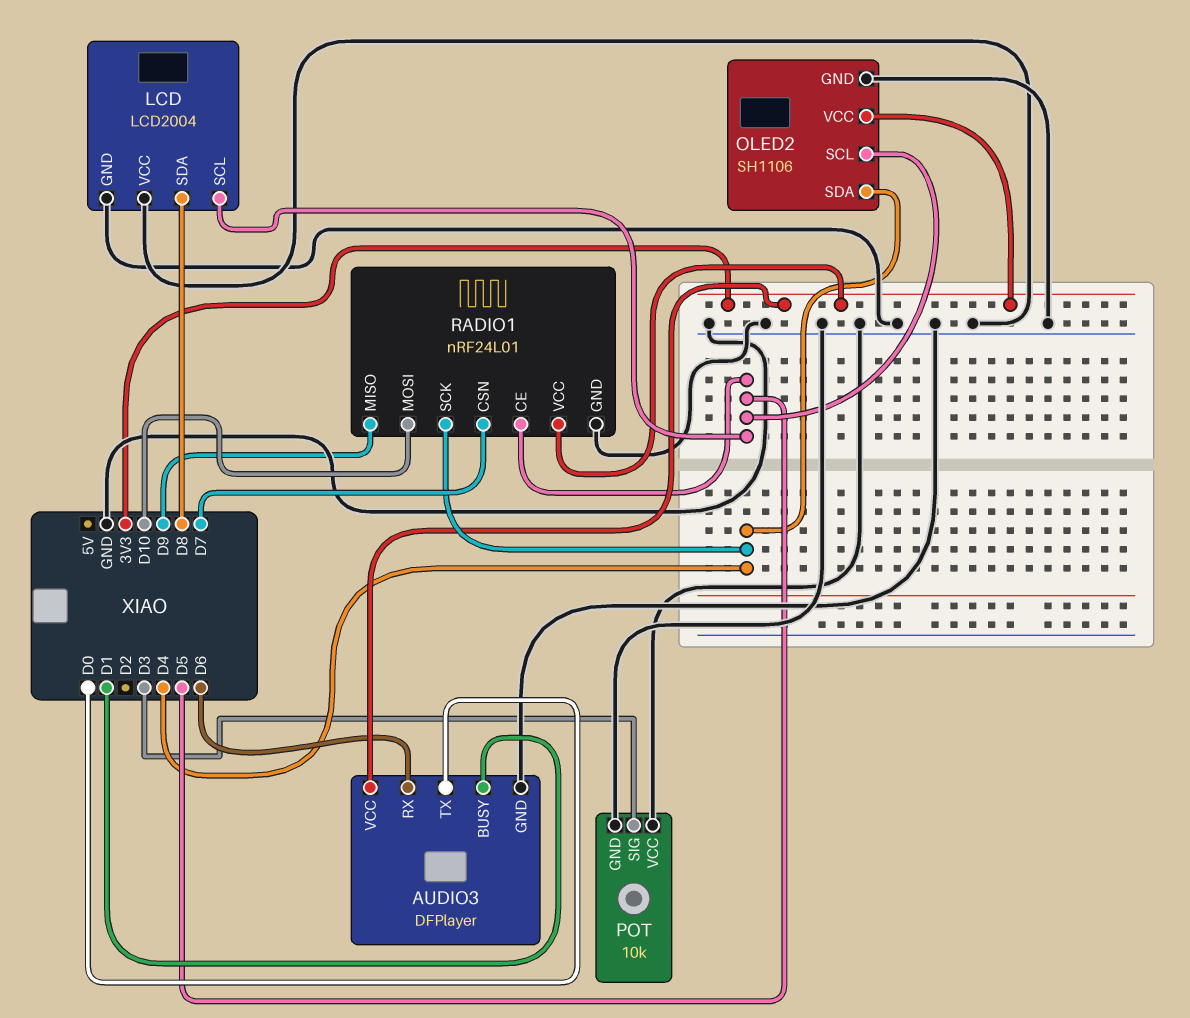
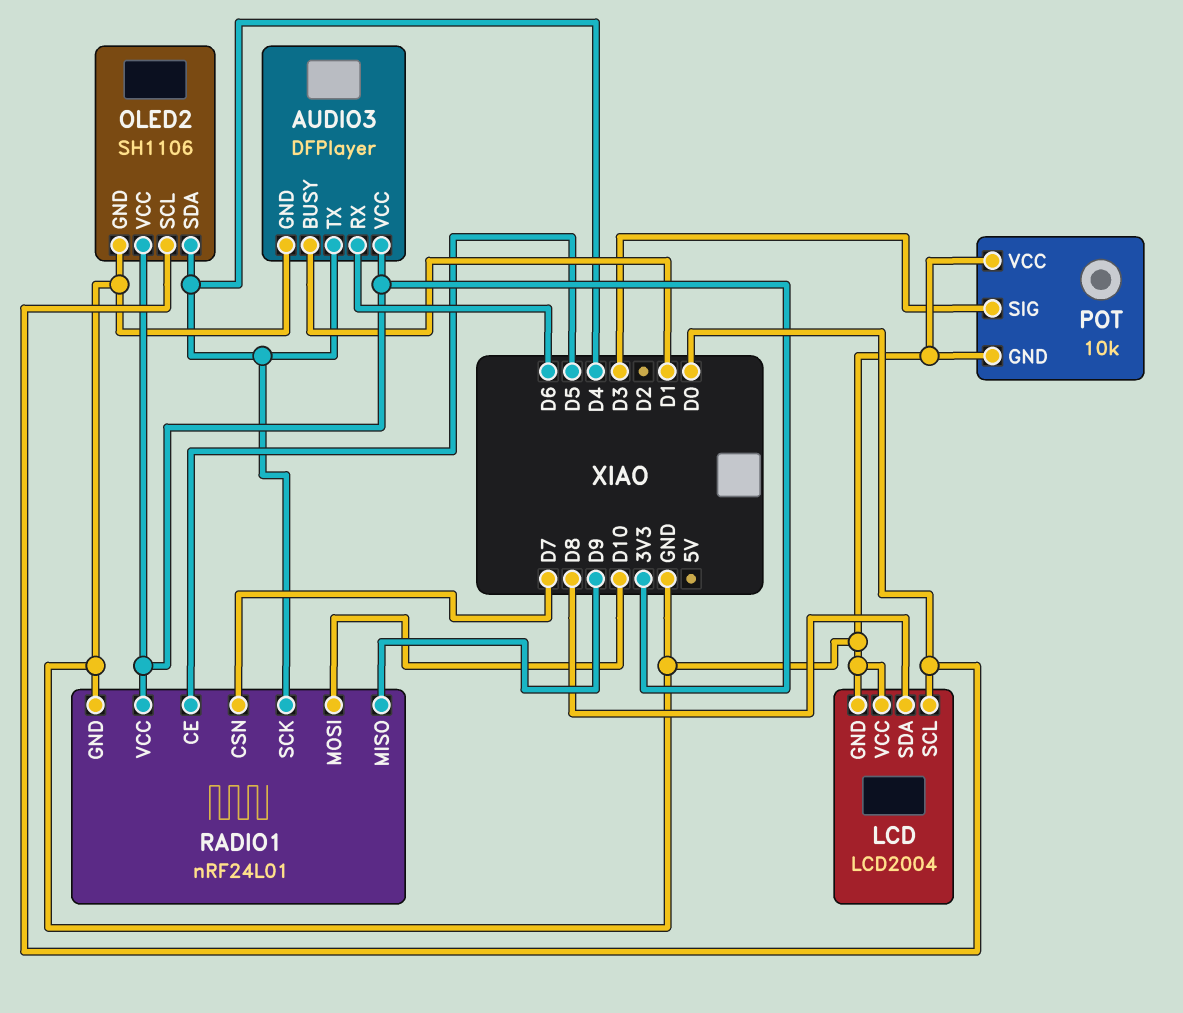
AUDIO3 pin TX: D0 -> D4
LCD pin SCL: D5 -> D0
OLED2 pin SCL: D5 -> D0

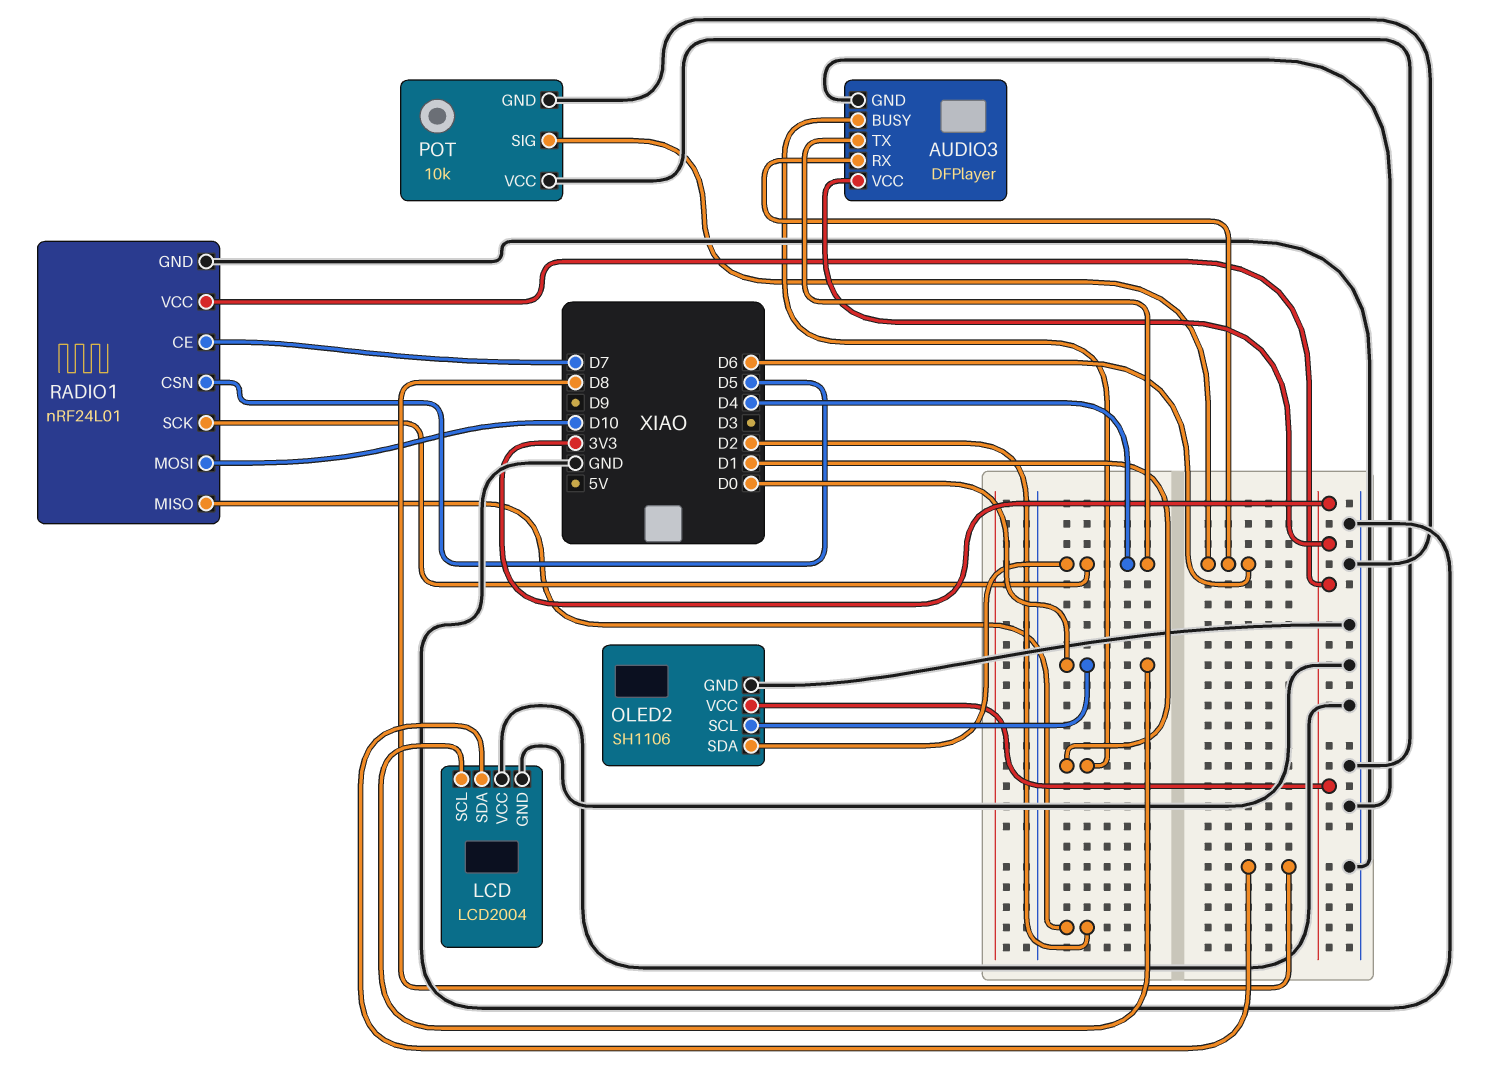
POT pin SIG: D3 -> D6
RADIO1 pin CE: D5 -> D7
RADIO1 pin CSN: D7 -> D5
RADIO1 pin MISO: D9 -> D2

